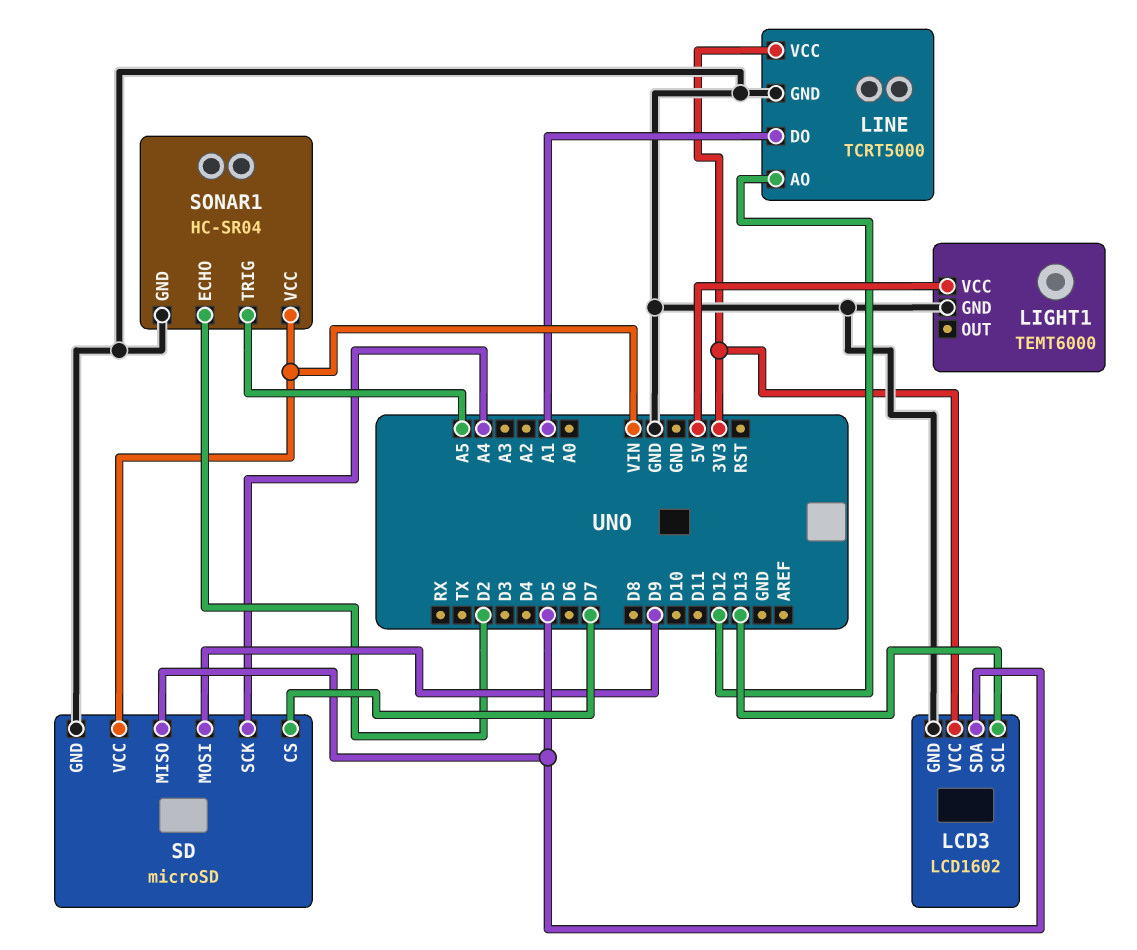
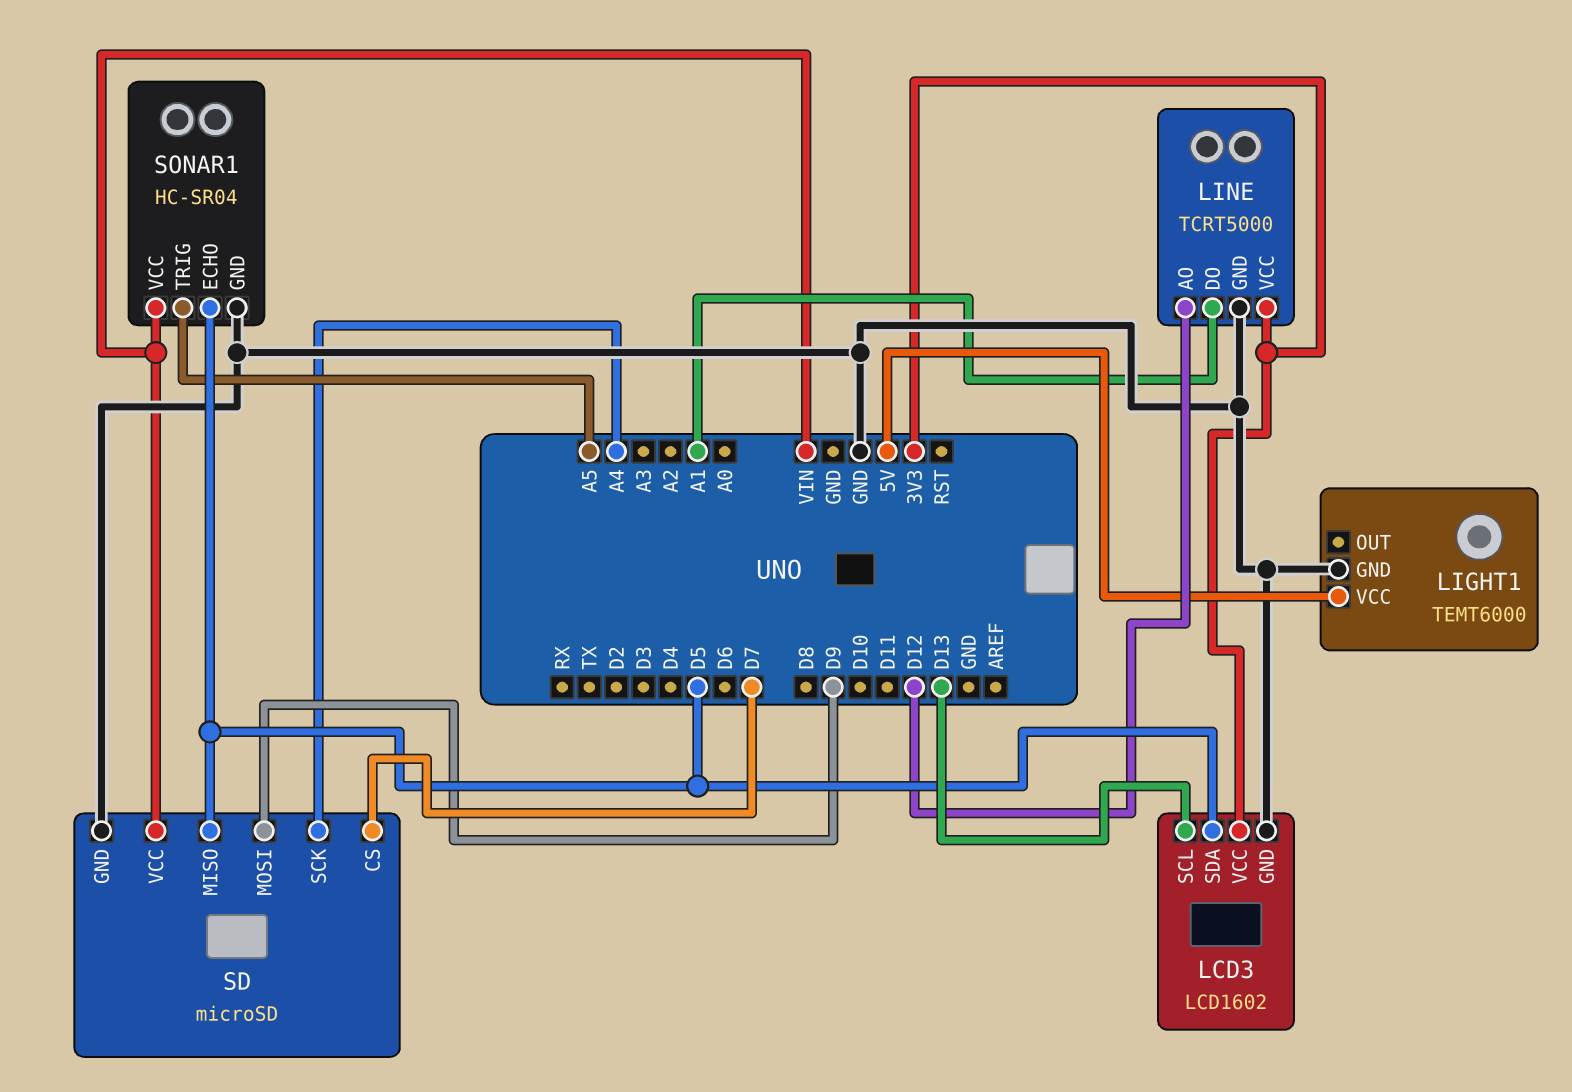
SONAR1 pin ECHO: D2 -> D5

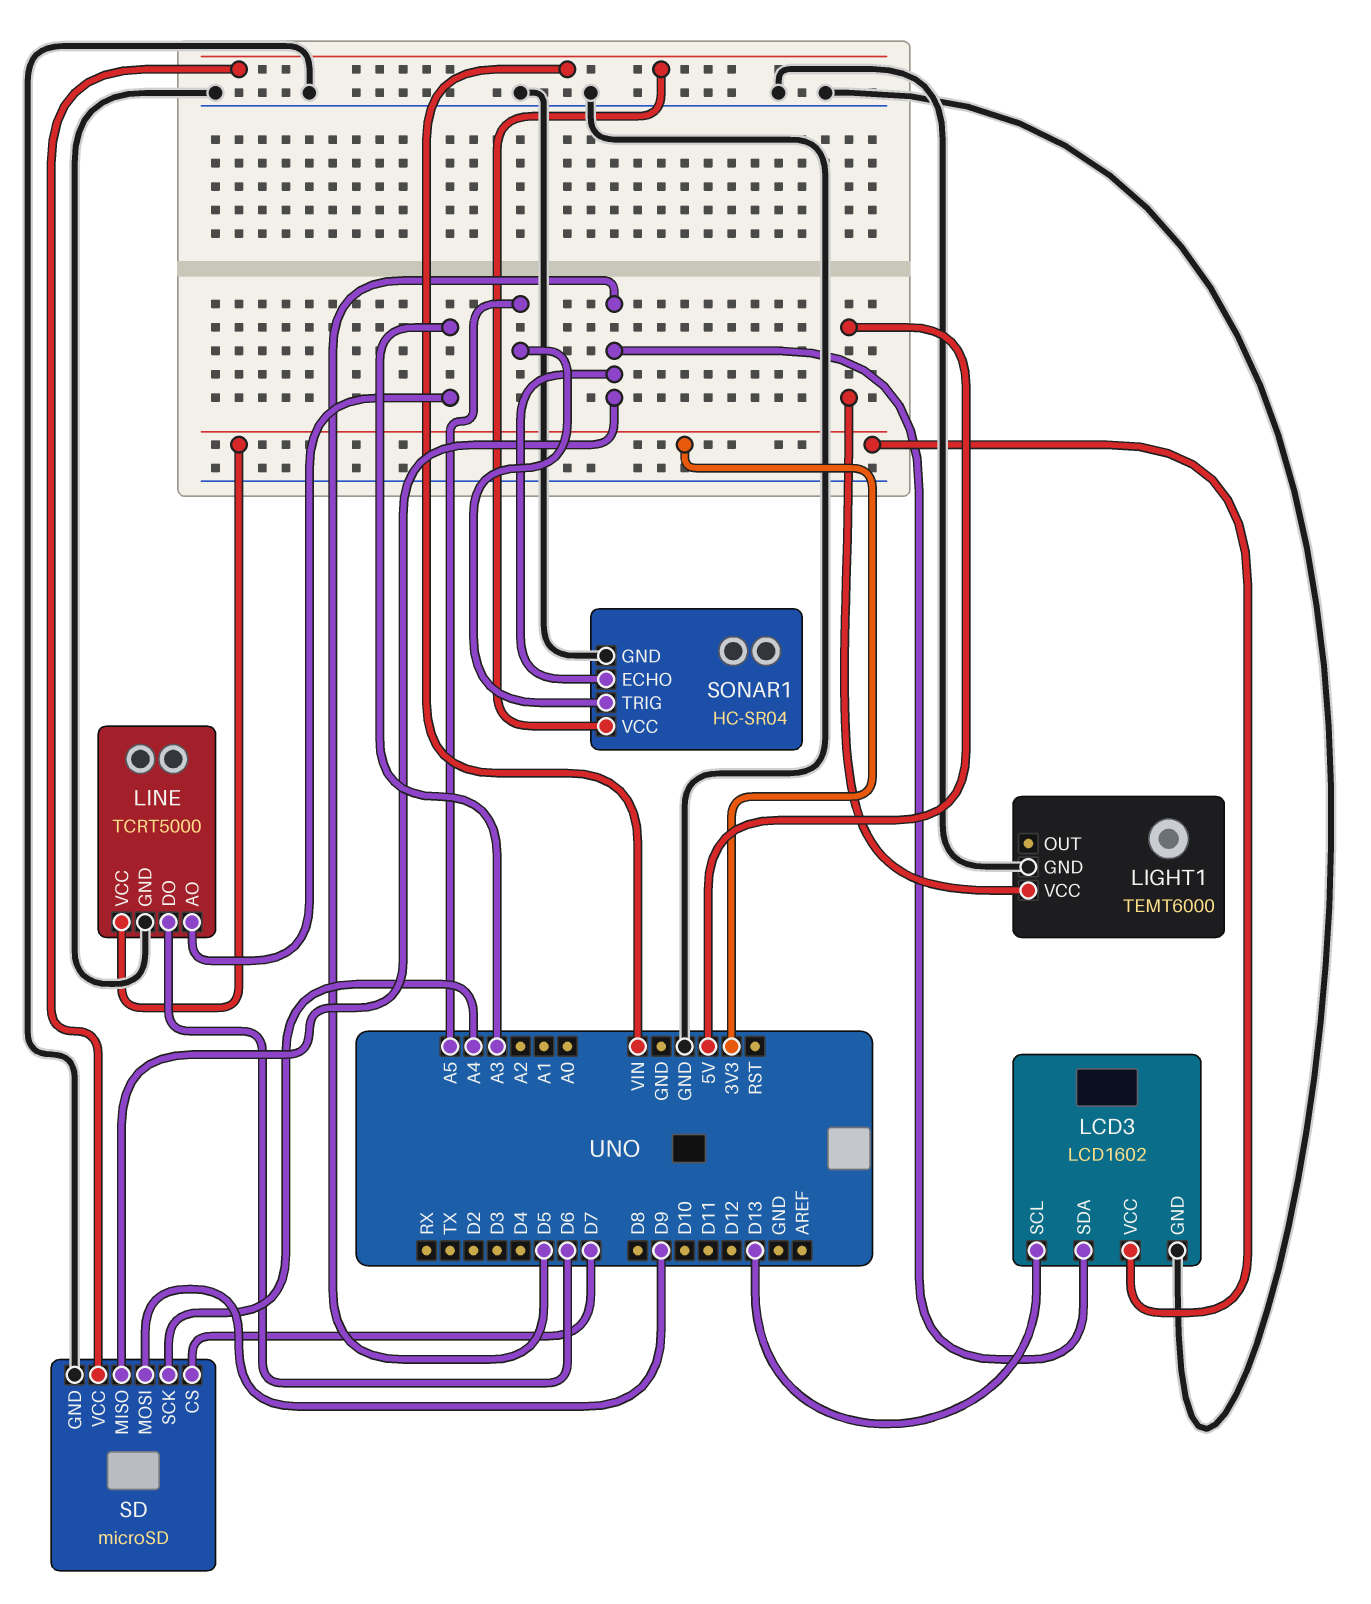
LINE pin AO: D12 -> A3
LINE pin DO: A1 -> D6

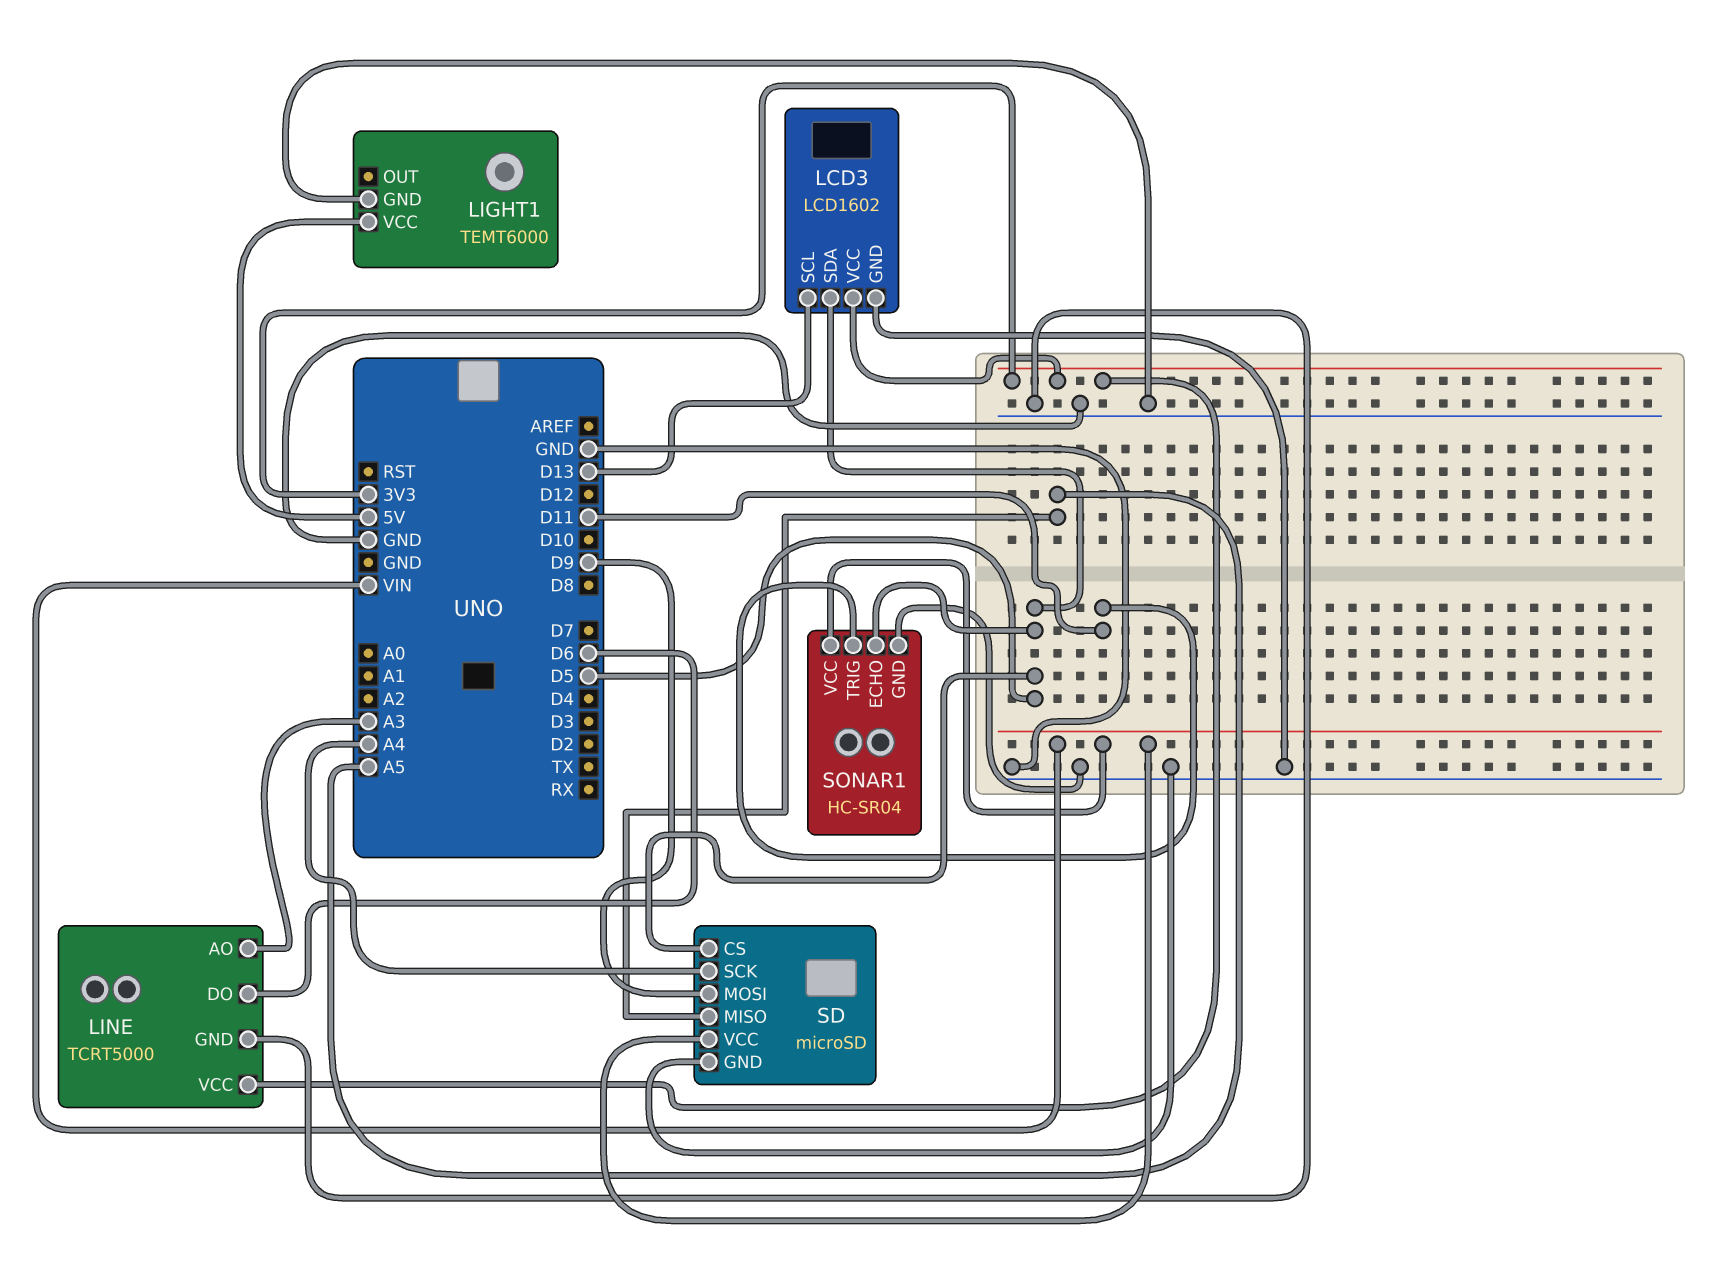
SD pin CS: D7 -> D5
SD pin MISO: D5 -> A5
SONAR1 pin TRIG: A5 -> D11

